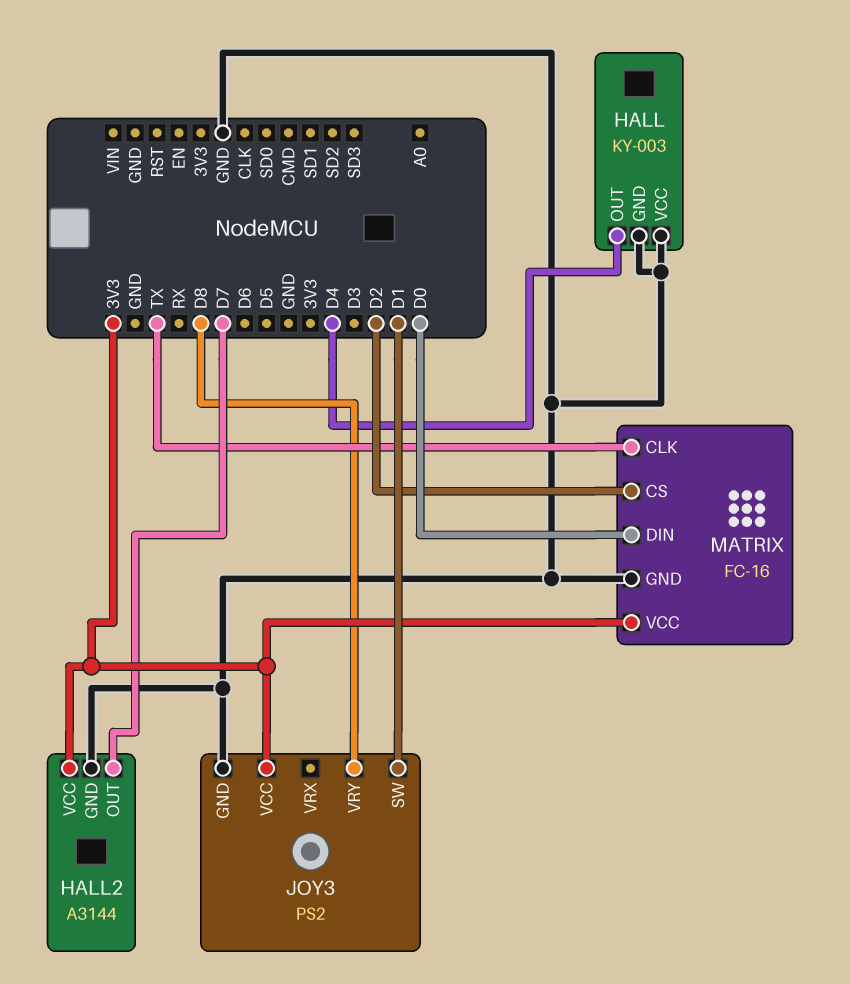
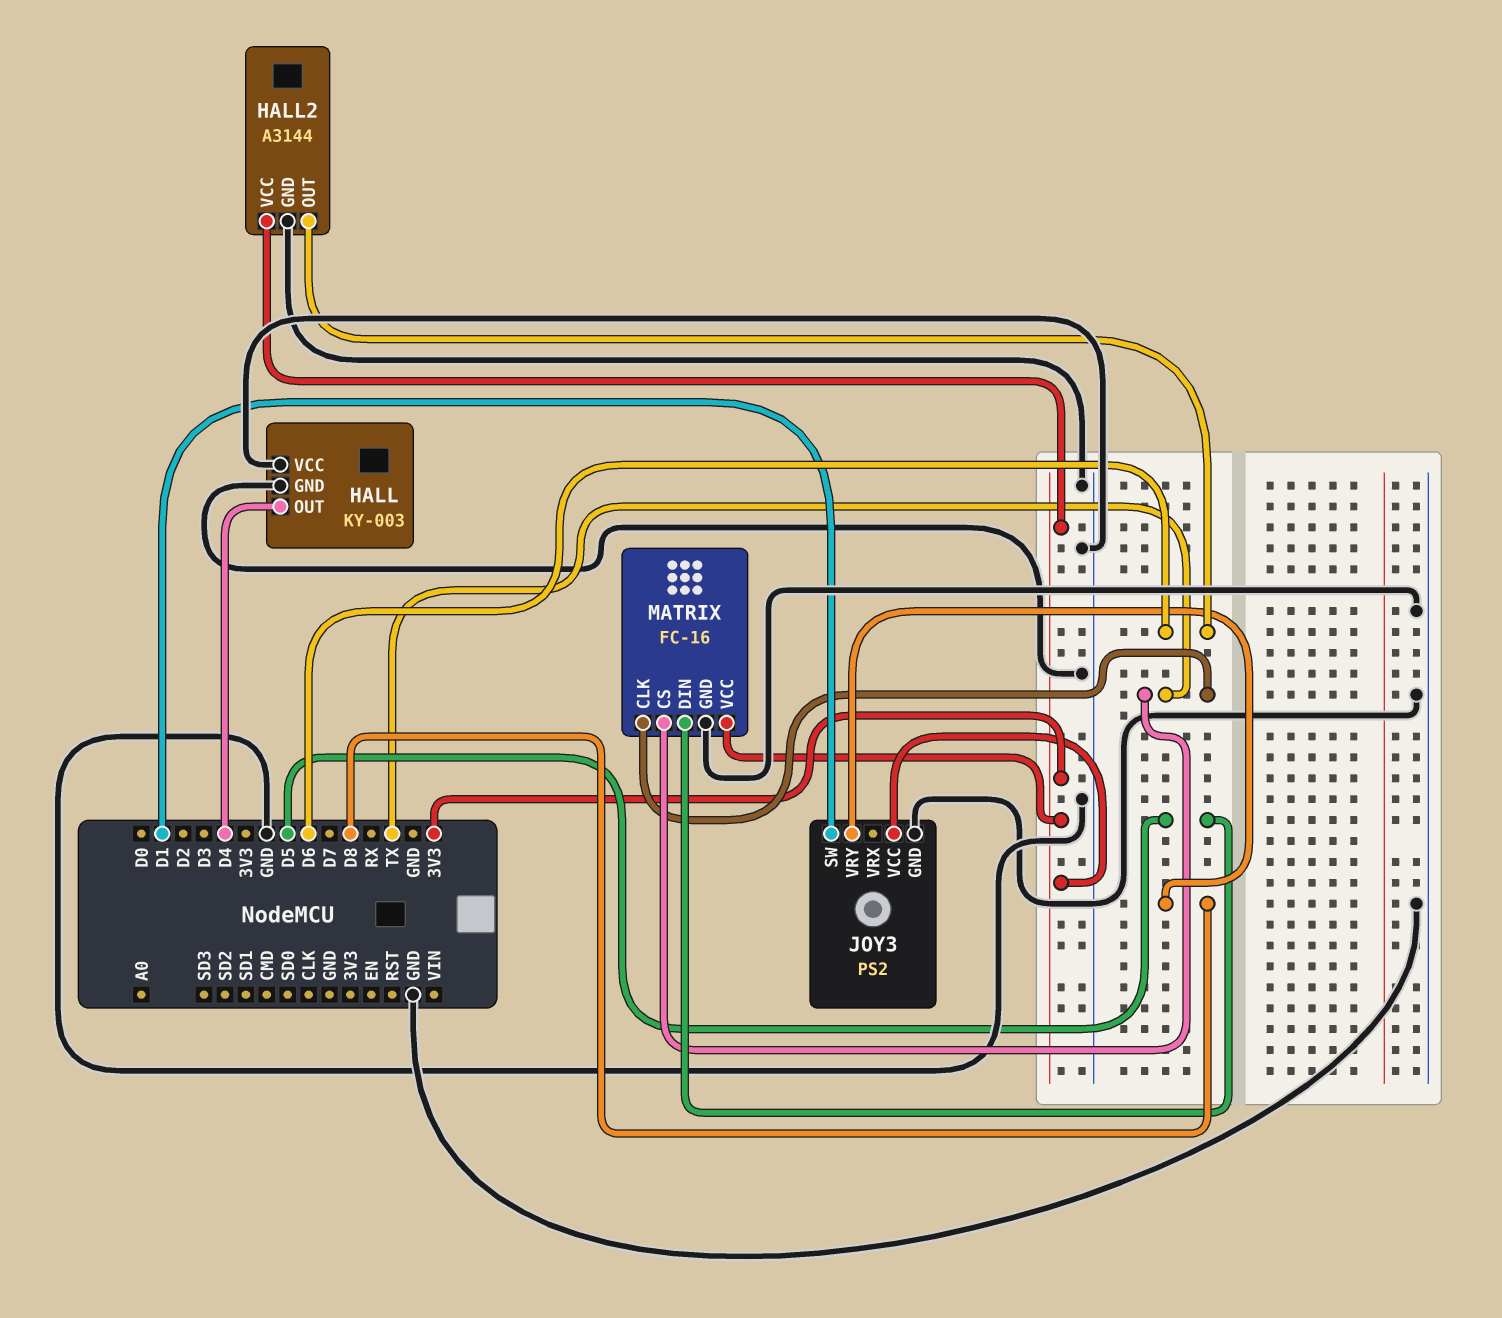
HALL2 pin OUT: D7 -> D6
MATRIX pin CS: D2 -> TX
MATRIX pin DIN: D0 -> D5

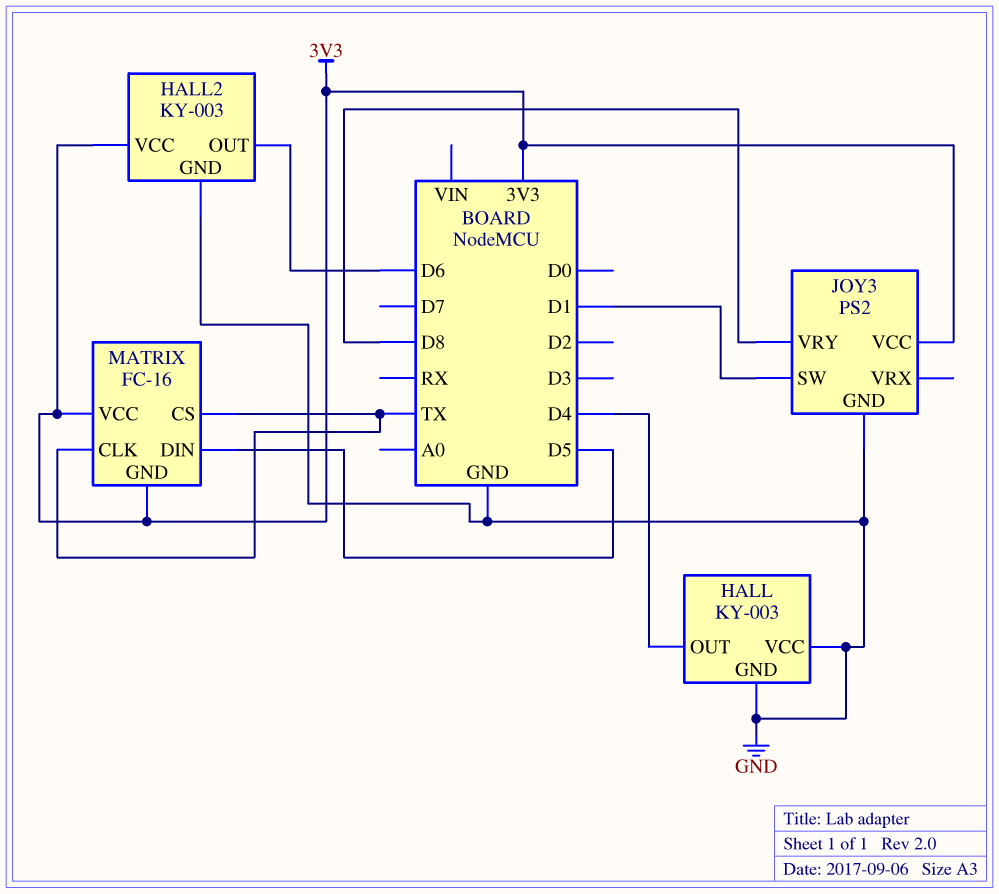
HALL2: A3144 -> KY-003
MATRIX pin GND: GND -> 3V3

